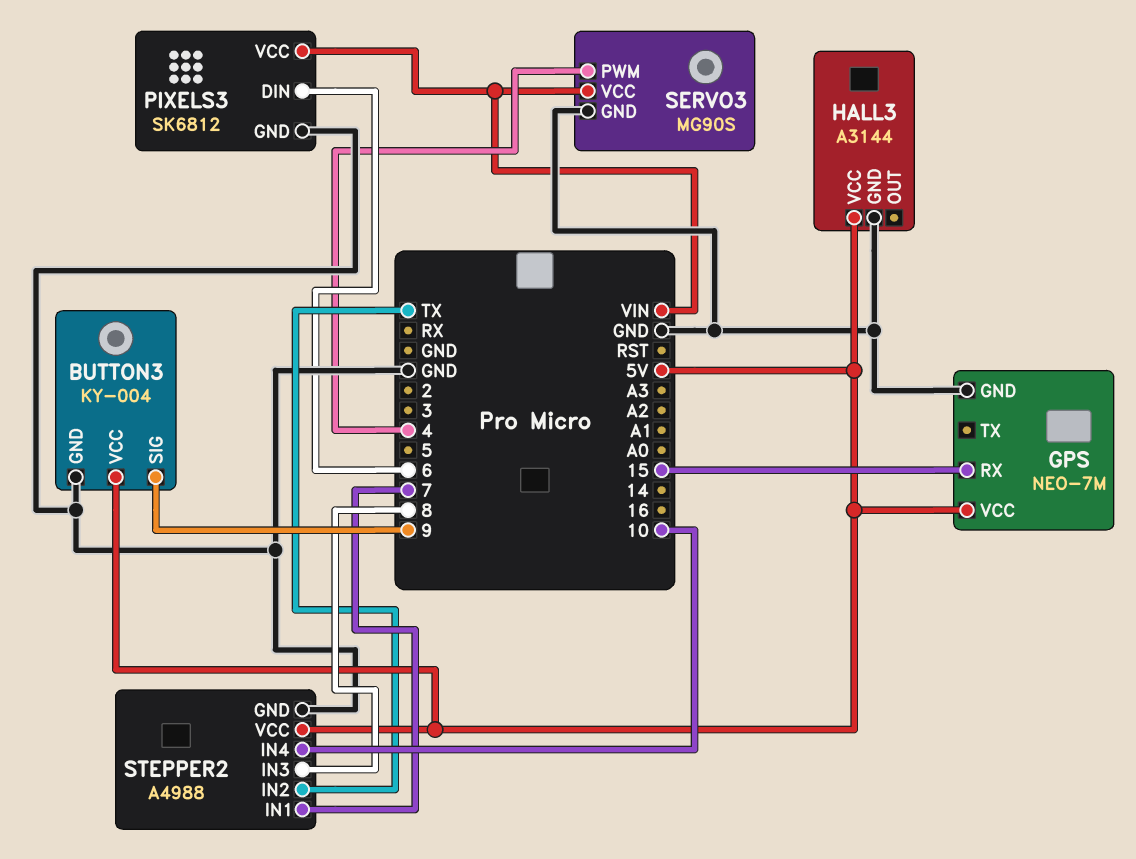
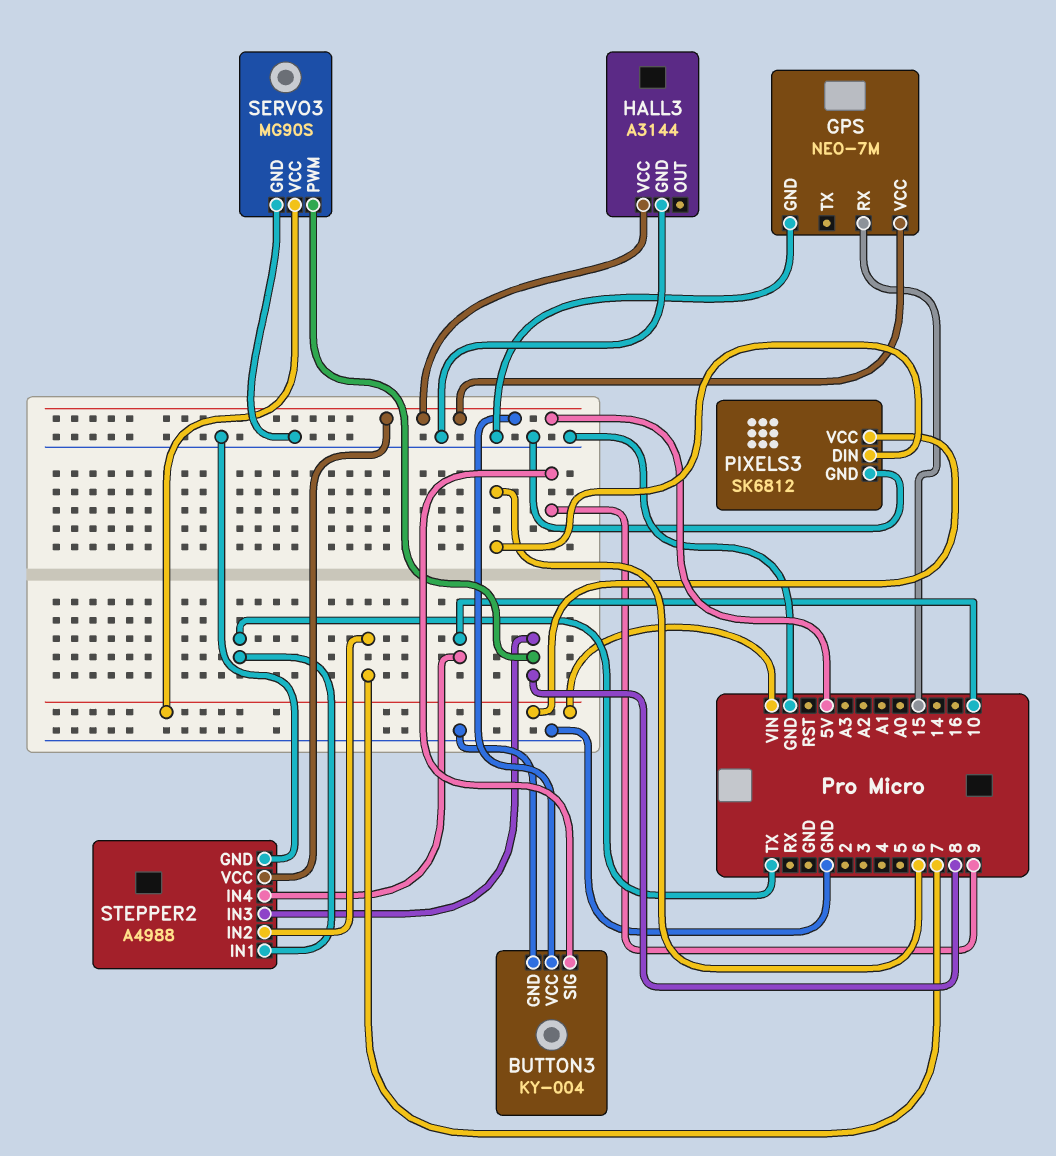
SERVO3 pin PWM: 4 -> 8
STEPPER2 pin IN1: 7 -> TX
STEPPER2 pin IN2: TX -> 7

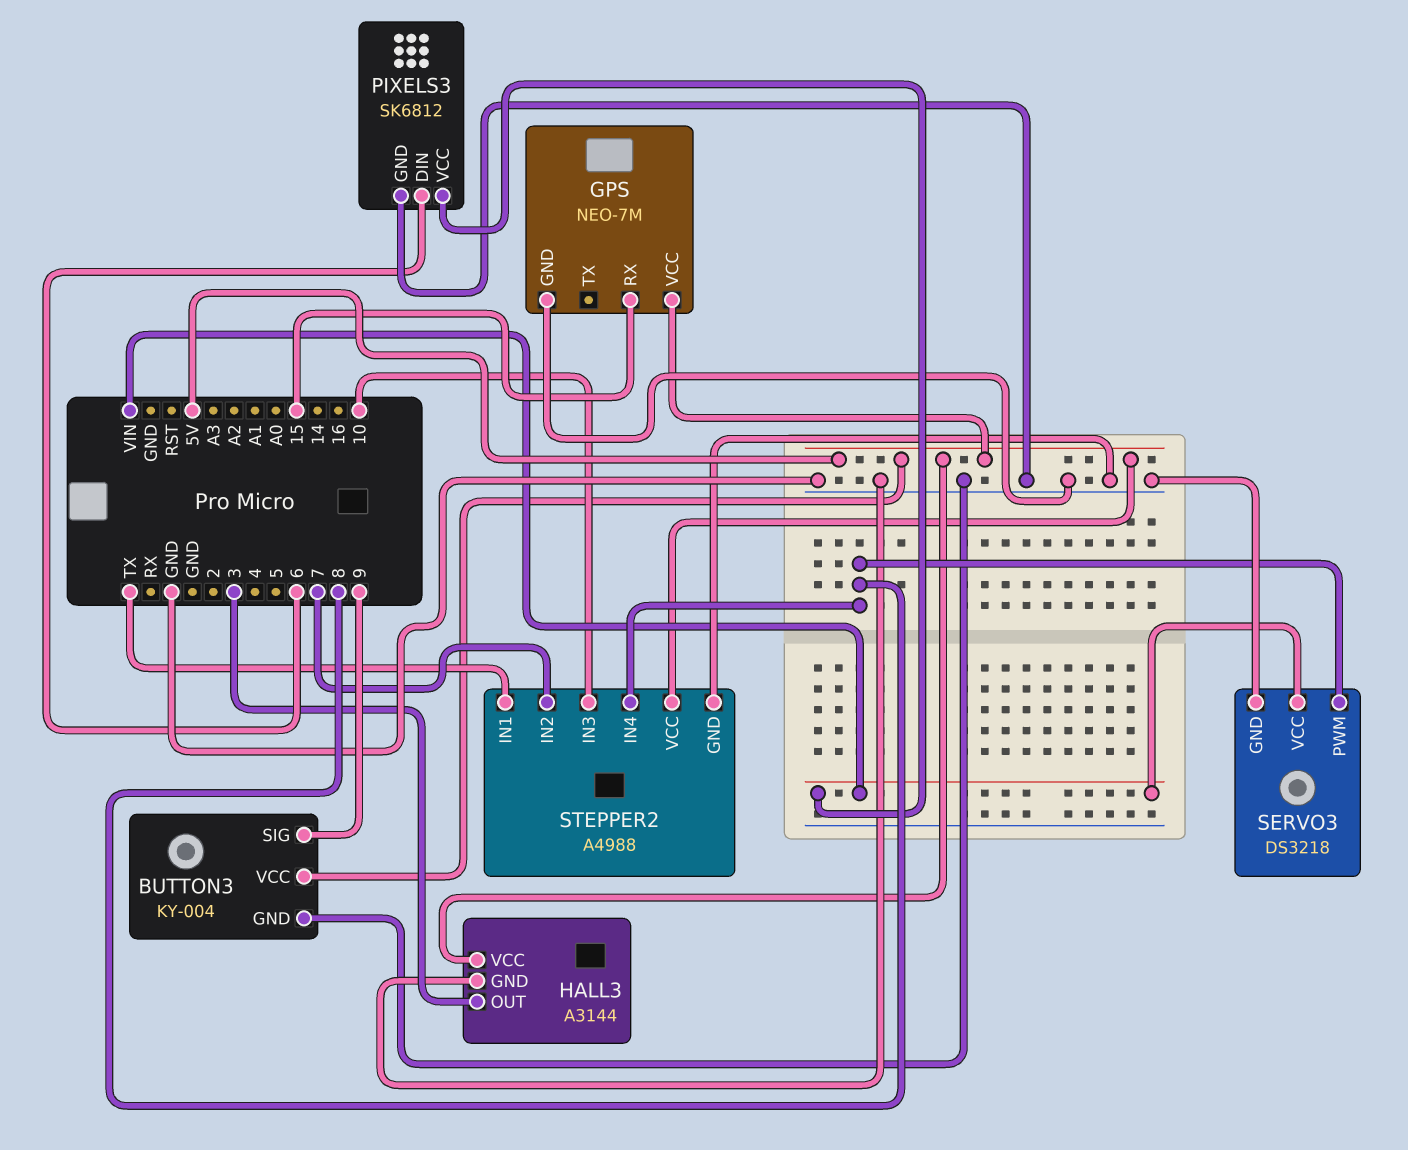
HALL3 pin OUT: none -> 3
SERVO3: MG90S -> DS3218
STEPPER2 pin IN3: 8 -> 10
STEPPER2 pin IN4: 10 -> 8

